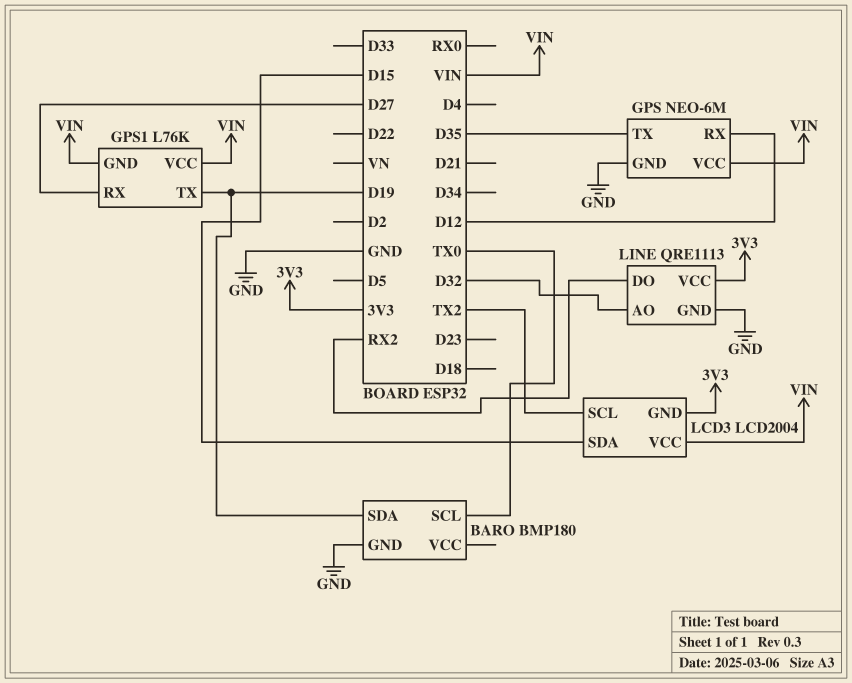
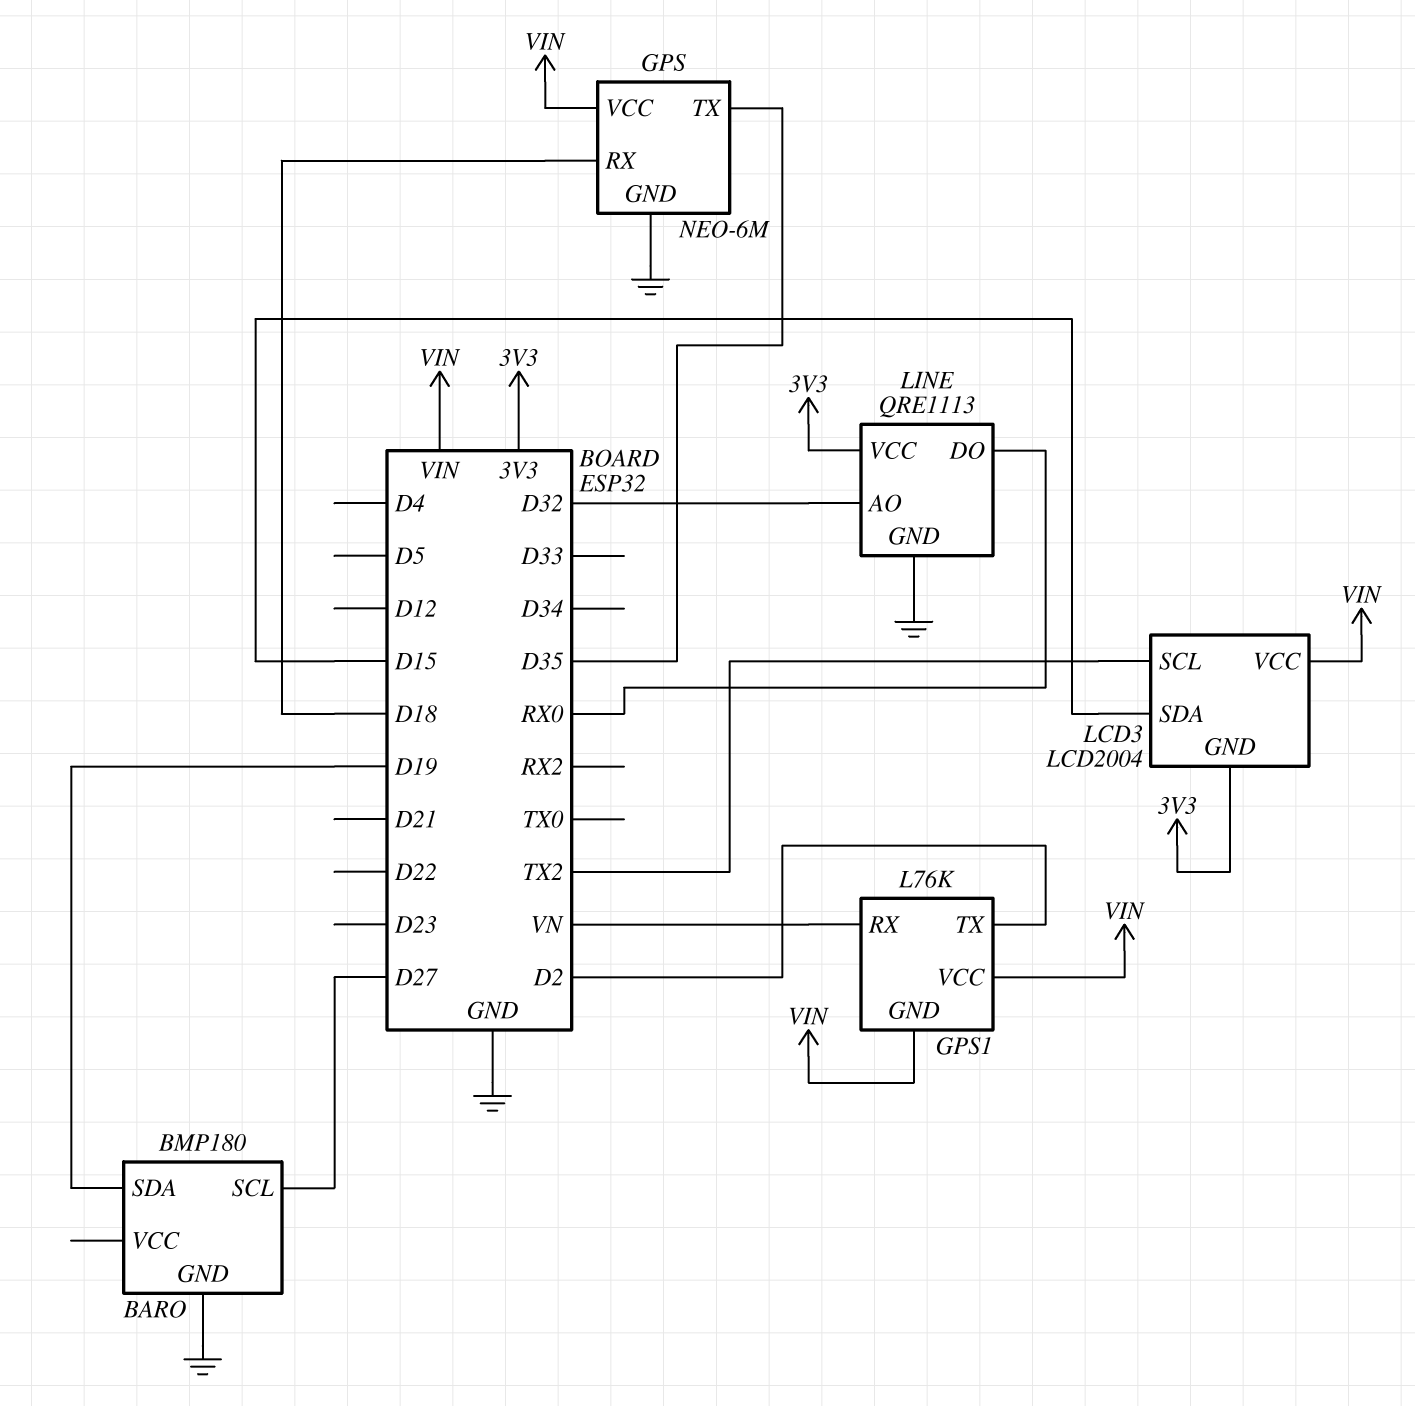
BARO pin SCL: TX0 -> D27
GPS pin RX: D12 -> D18
GPS1 pin RX: D27 -> VN
GPS1 pin TX: D19 -> D2
LINE pin DO: RX2 -> RX0

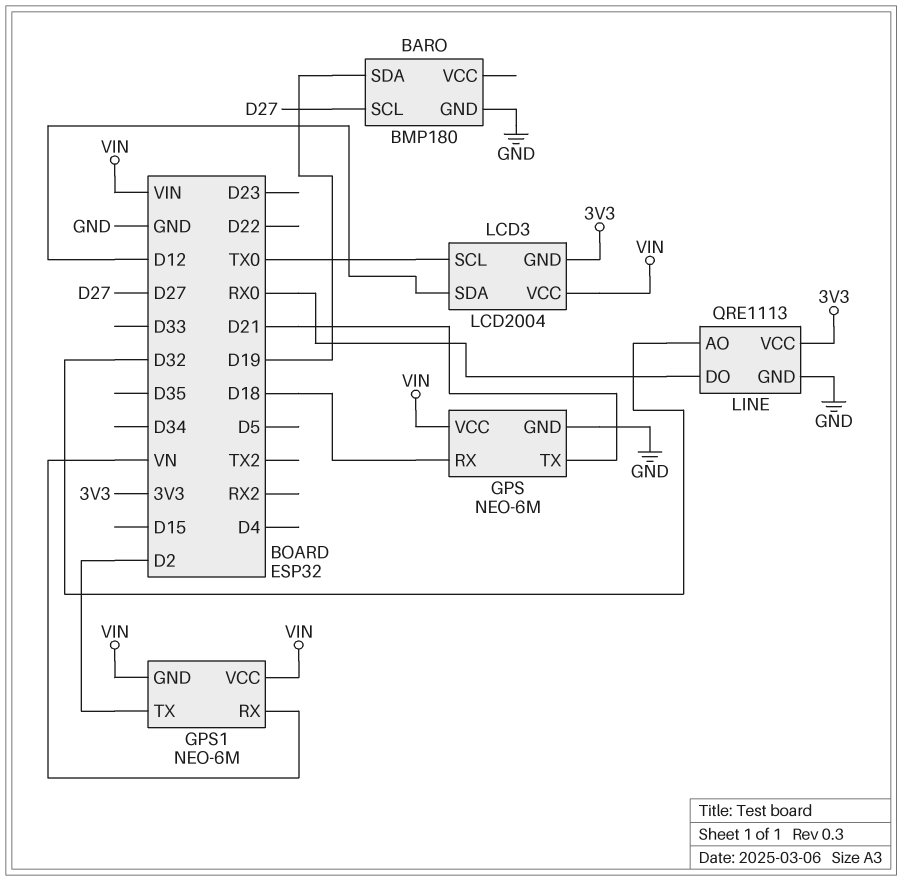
GPS pin TX: D35 -> D21
GPS1: L76K -> NEO-6M
LCD3 pin SCL: TX2 -> TX0
LCD3 pin SDA: D15 -> D12

